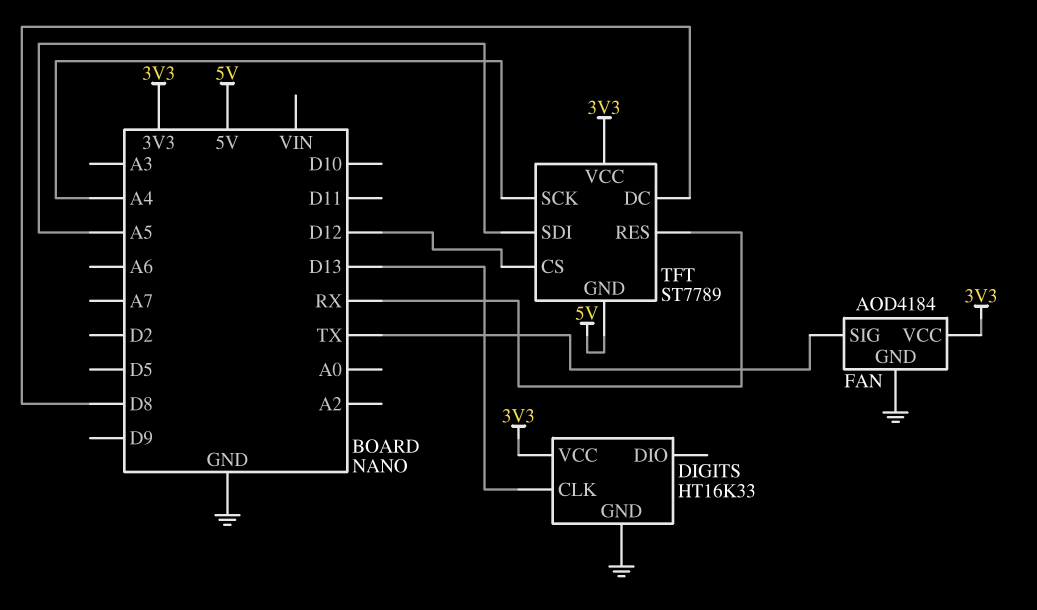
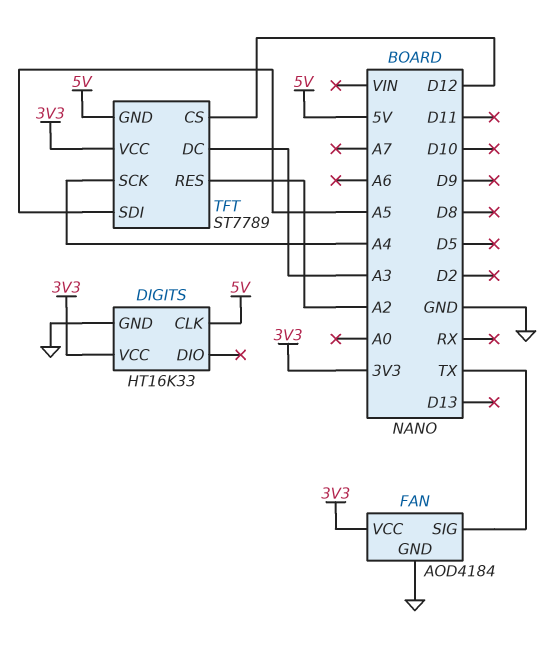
DIGITS pin CLK: D13 -> 5V
TFT pin DC: D8 -> A3
TFT pin RES: RX -> A2

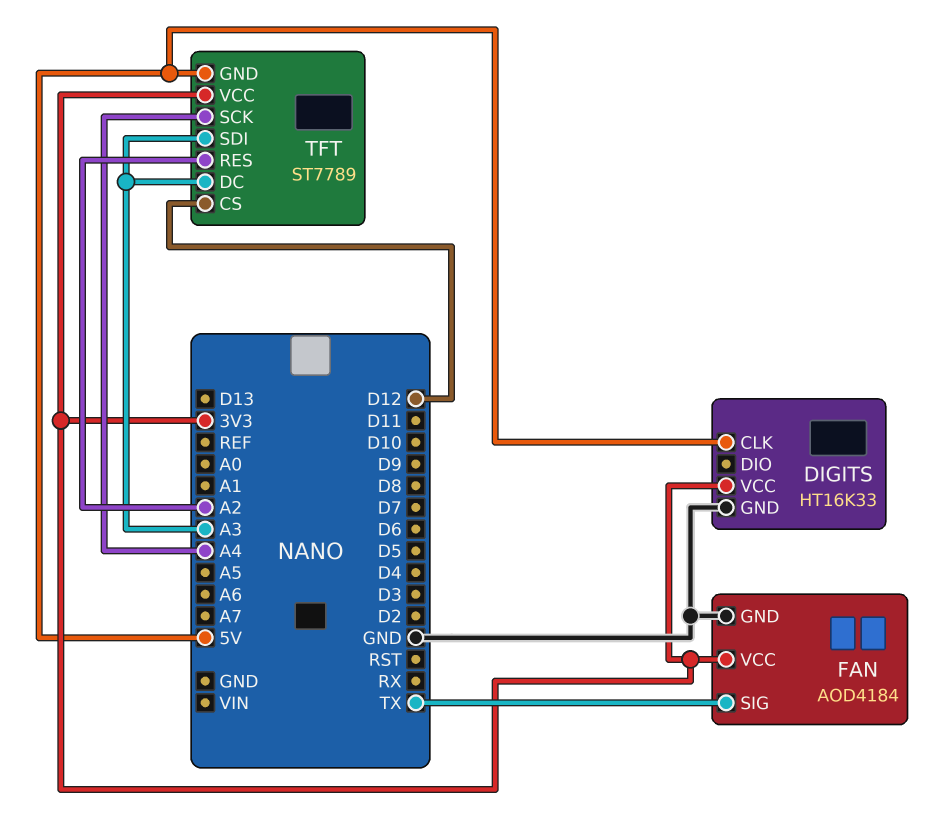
TFT pin SDI: A5 -> A3

